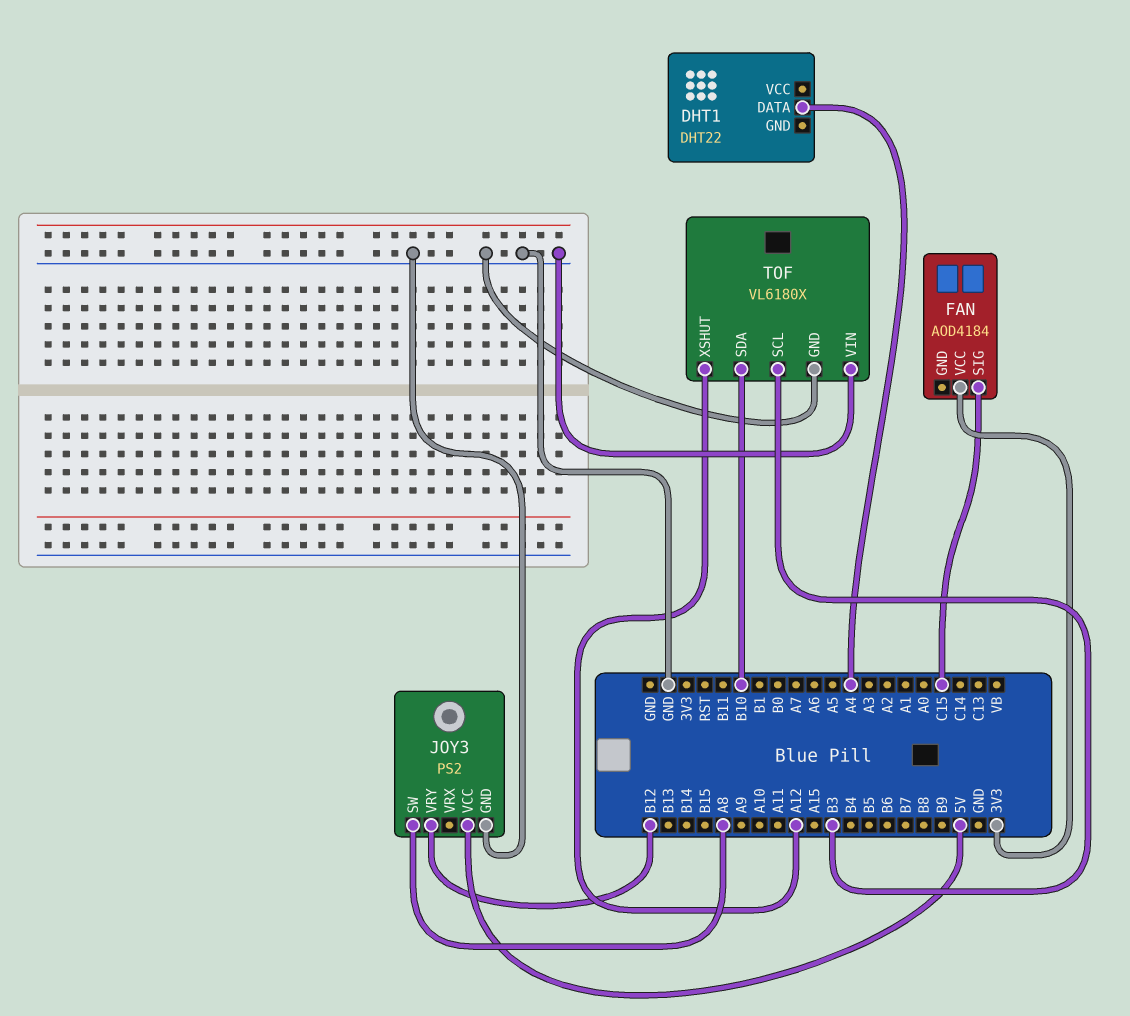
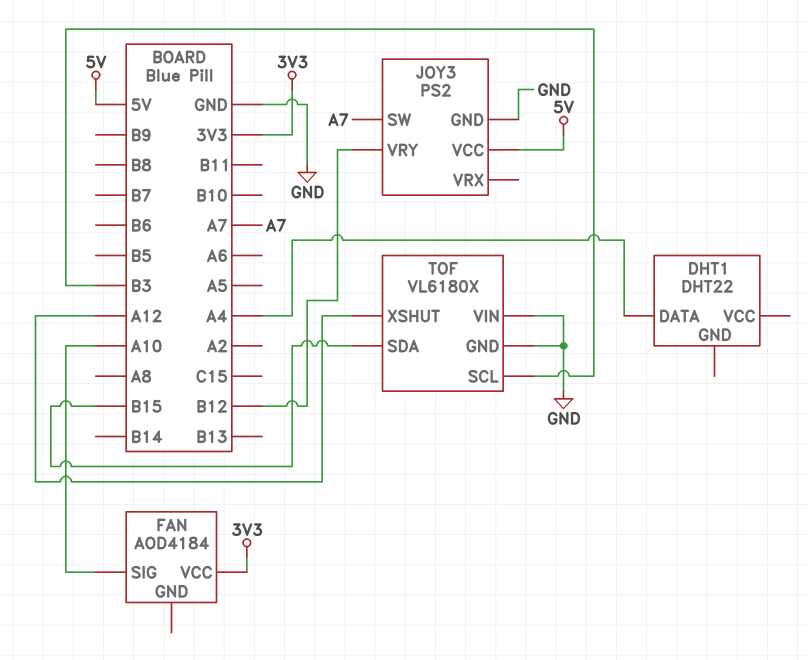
FAN pin SIG: C15 -> A10
JOY3 pin SW: A8 -> A7
TOF pin SDA: B10 -> B15

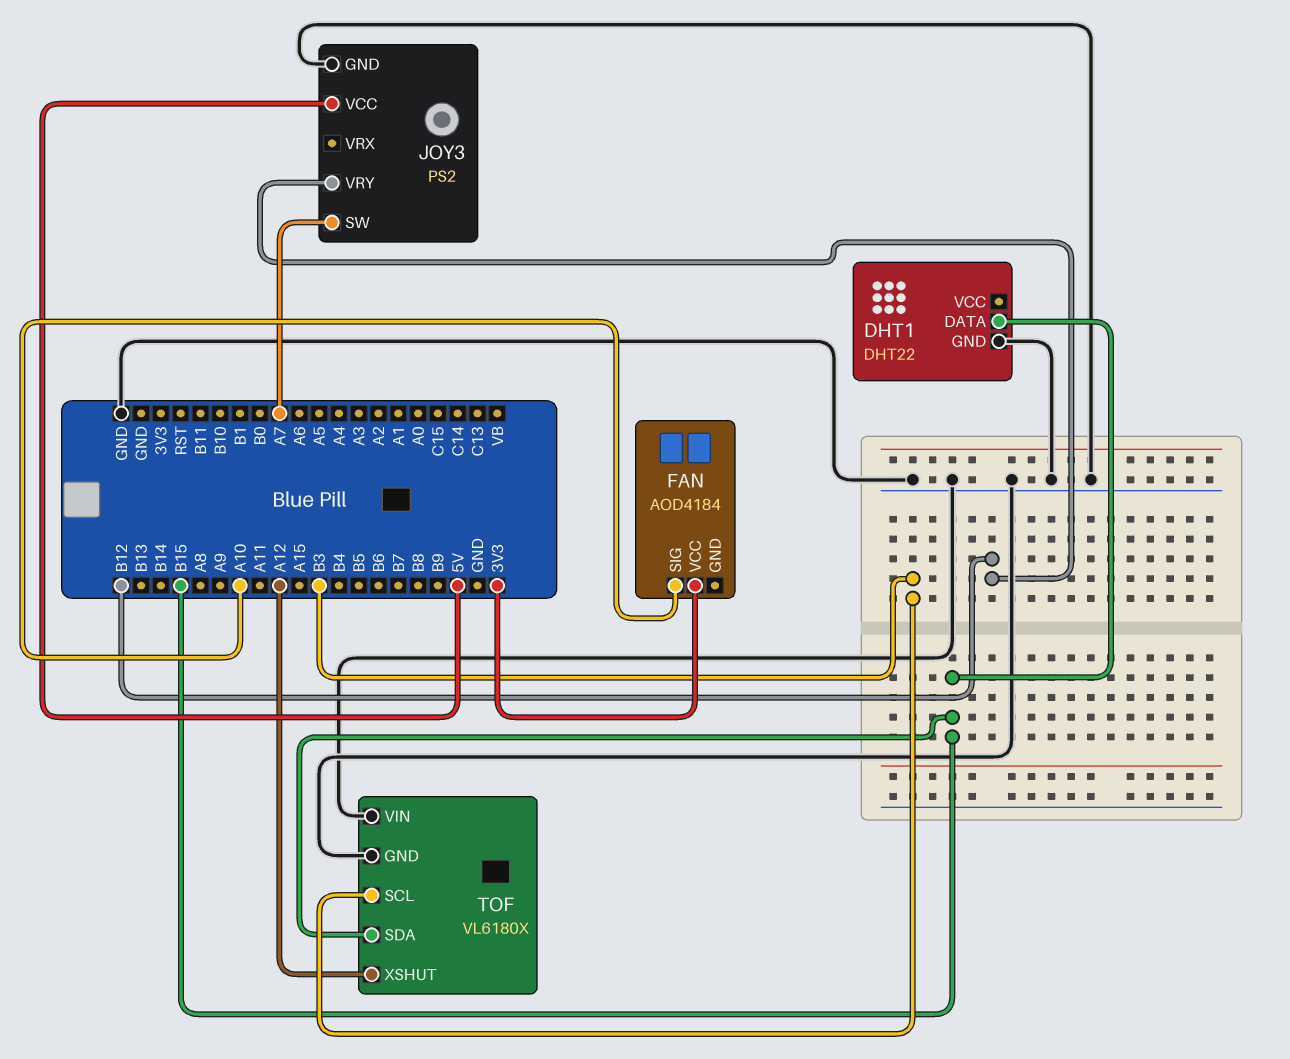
DHT1 pin DATA: A4 -> B15
DHT1 pin GND: none -> GND

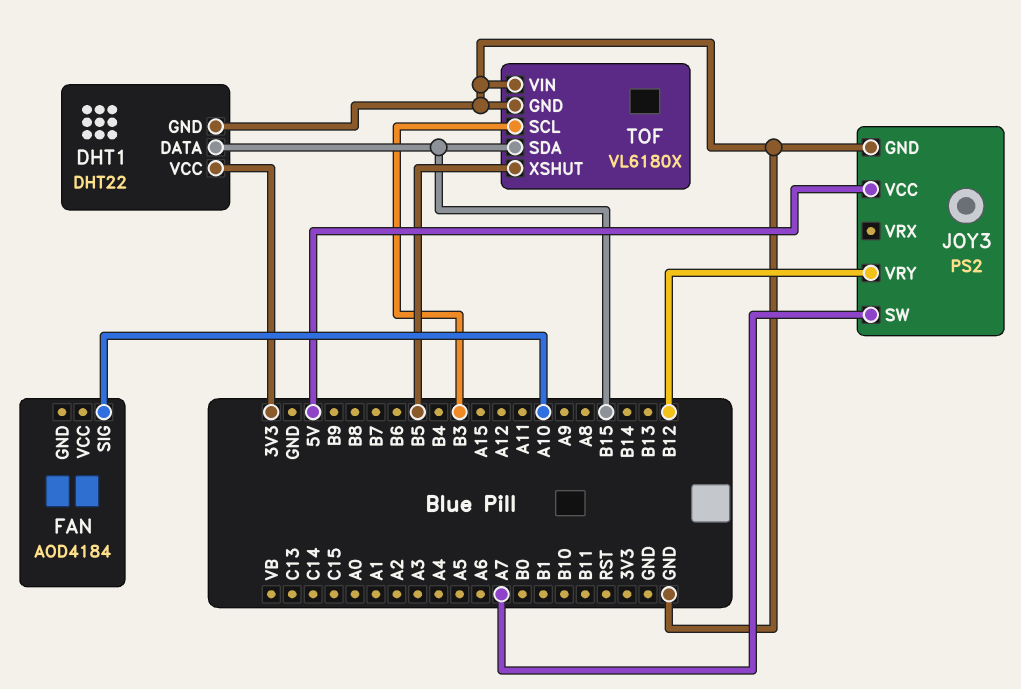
DHT1 pin VCC: none -> 3V3
FAN pin VCC: 3V3 -> none
TOF pin XSHUT: A12 -> B5

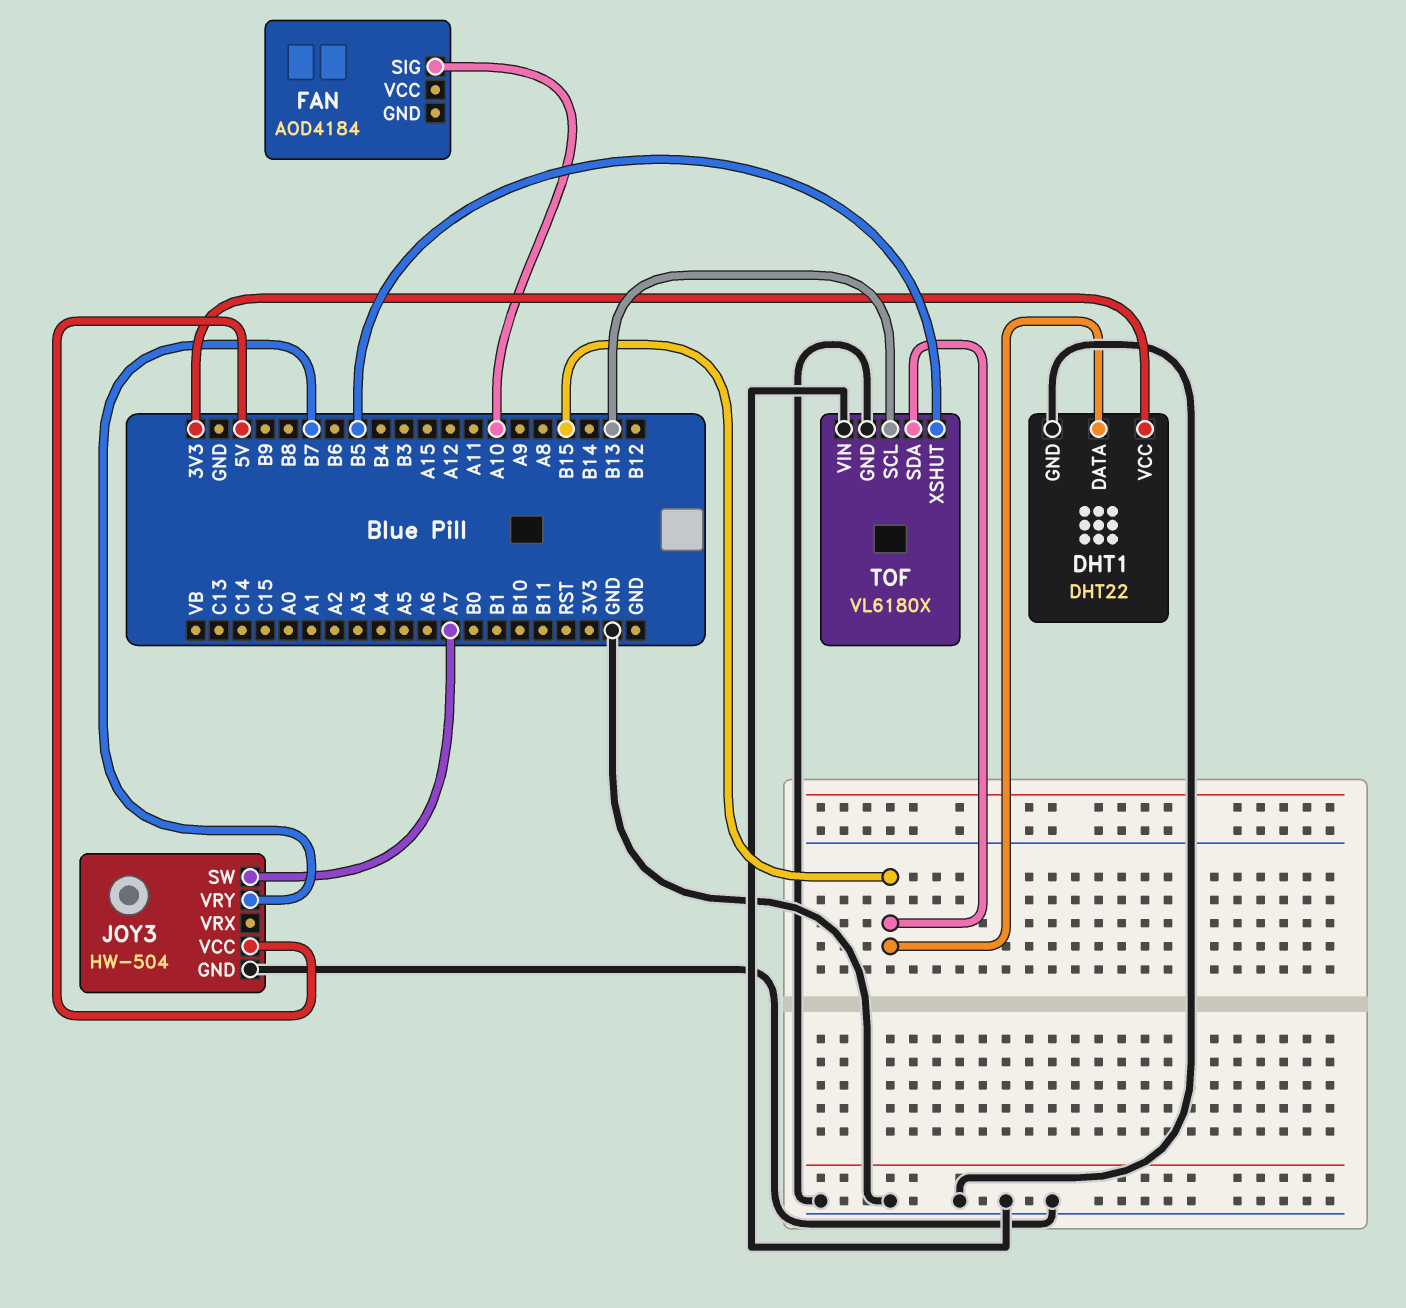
JOY3: PS2 -> HW-504
JOY3 pin VRY: B12 -> B7
TOF pin SCL: B3 -> B13

